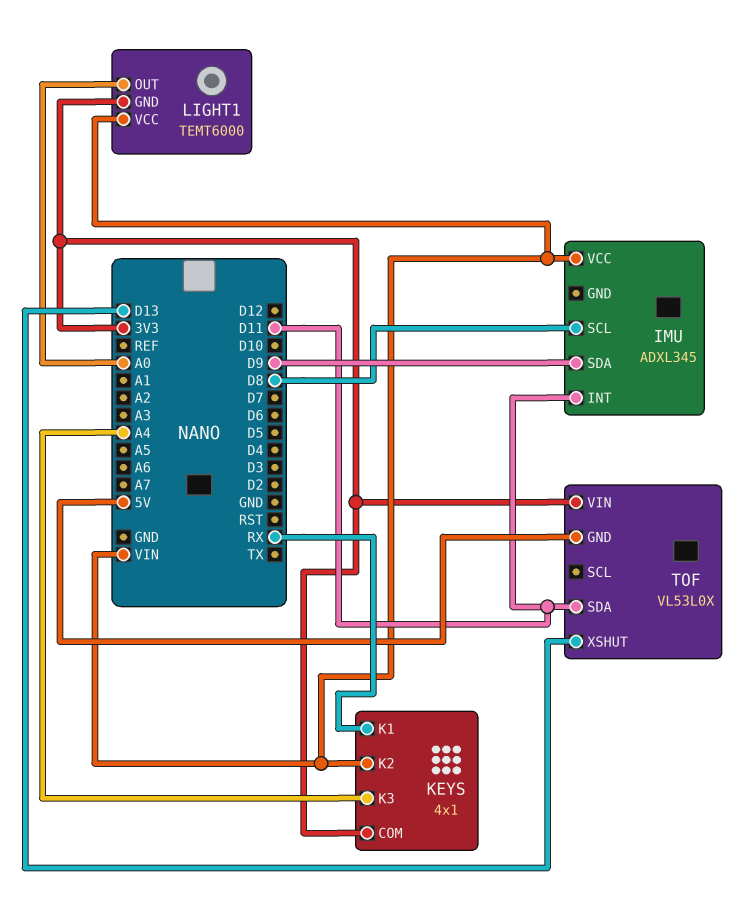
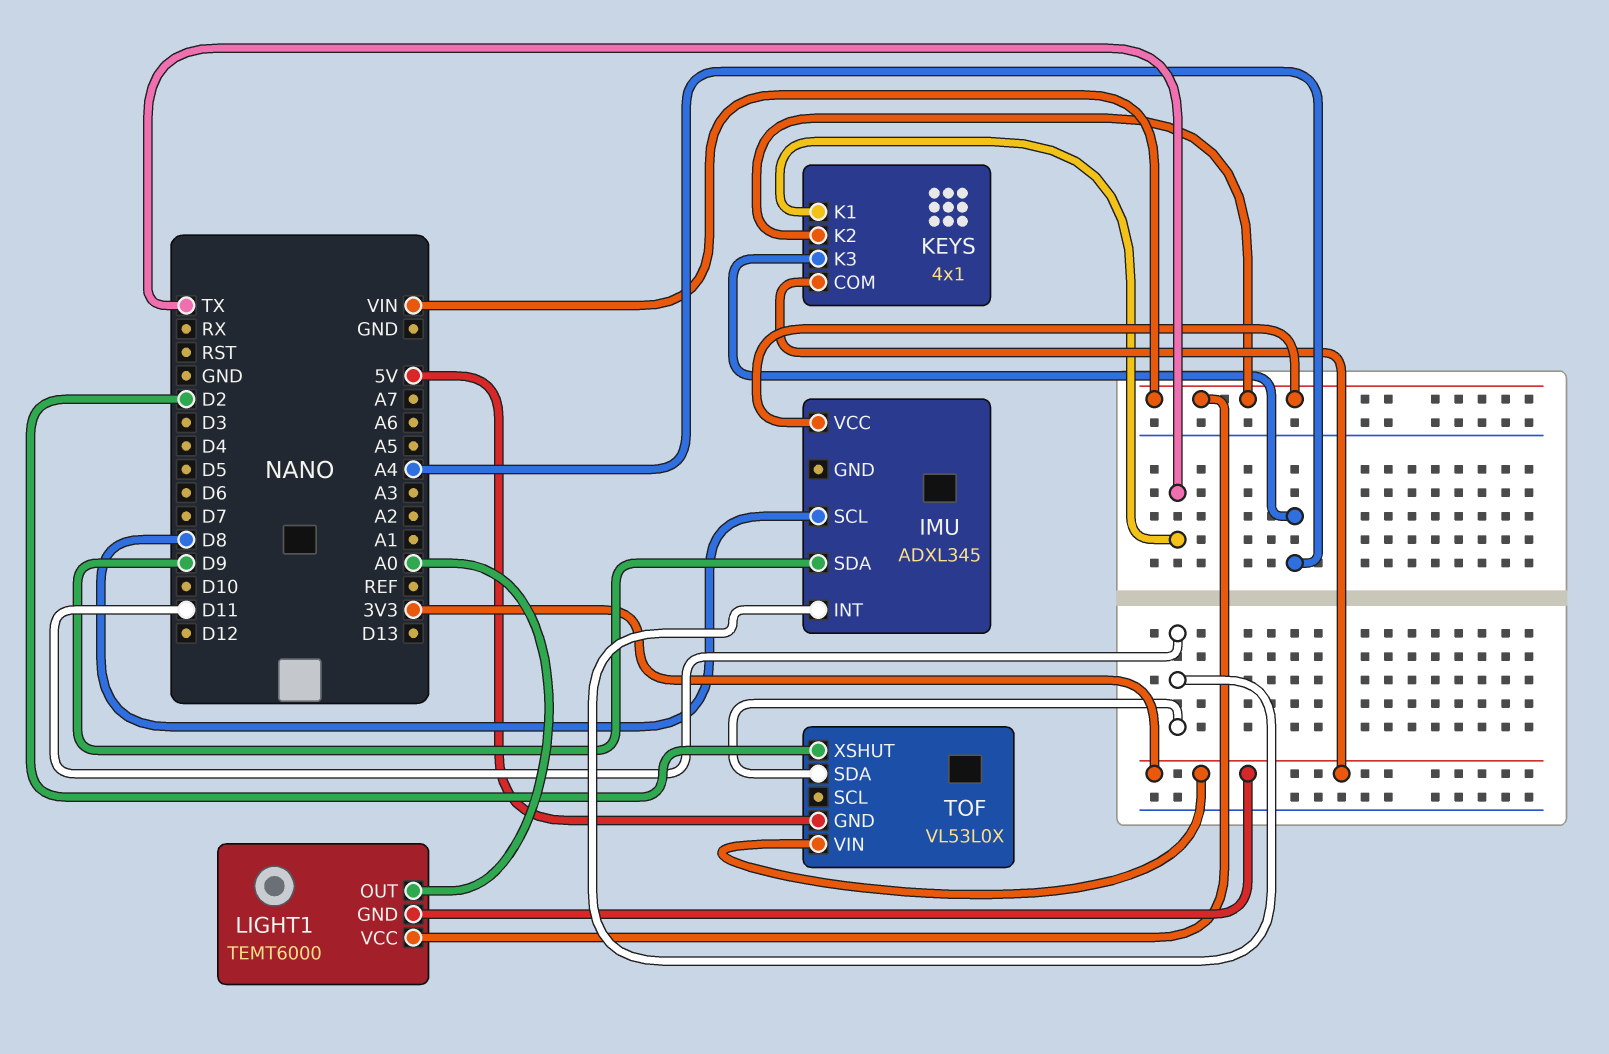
KEYS pin K1: RX -> TX
TOF pin XSHUT: D13 -> D2

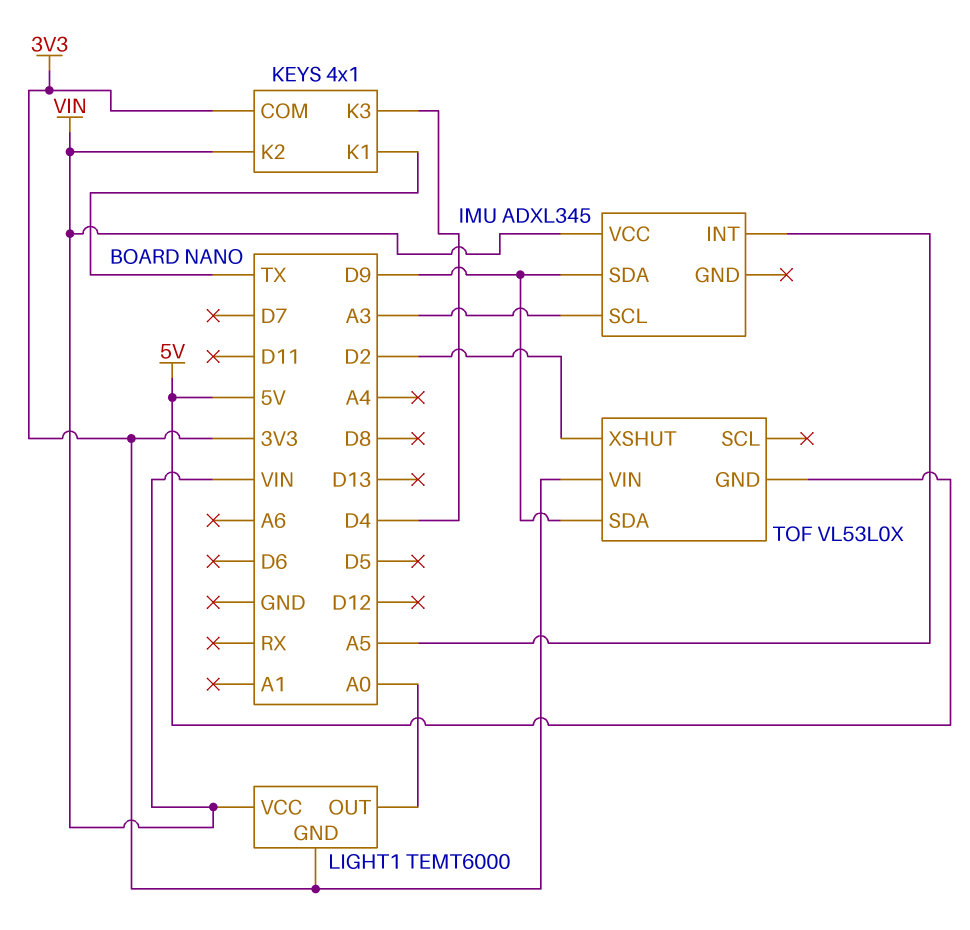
IMU pin INT: D11 -> A5
IMU pin SCL: D8 -> A3
KEYS pin K3: A4 -> D4
TOF pin SDA: D11 -> D9

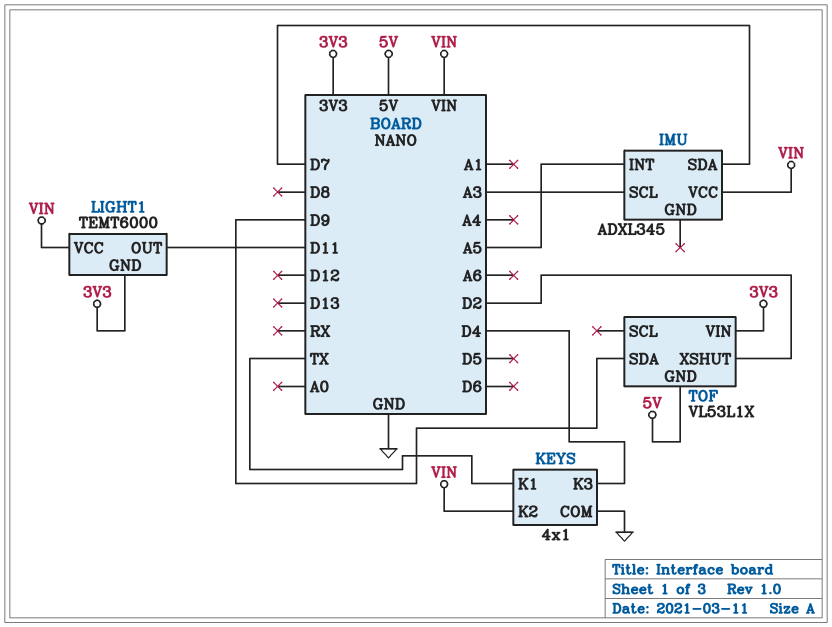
IMU pin SDA: D9 -> D7
KEYS pin COM: 3V3 -> GND
LIGHT1 pin OUT: A0 -> D11
TOF: VL53L0X -> VL53L1X

